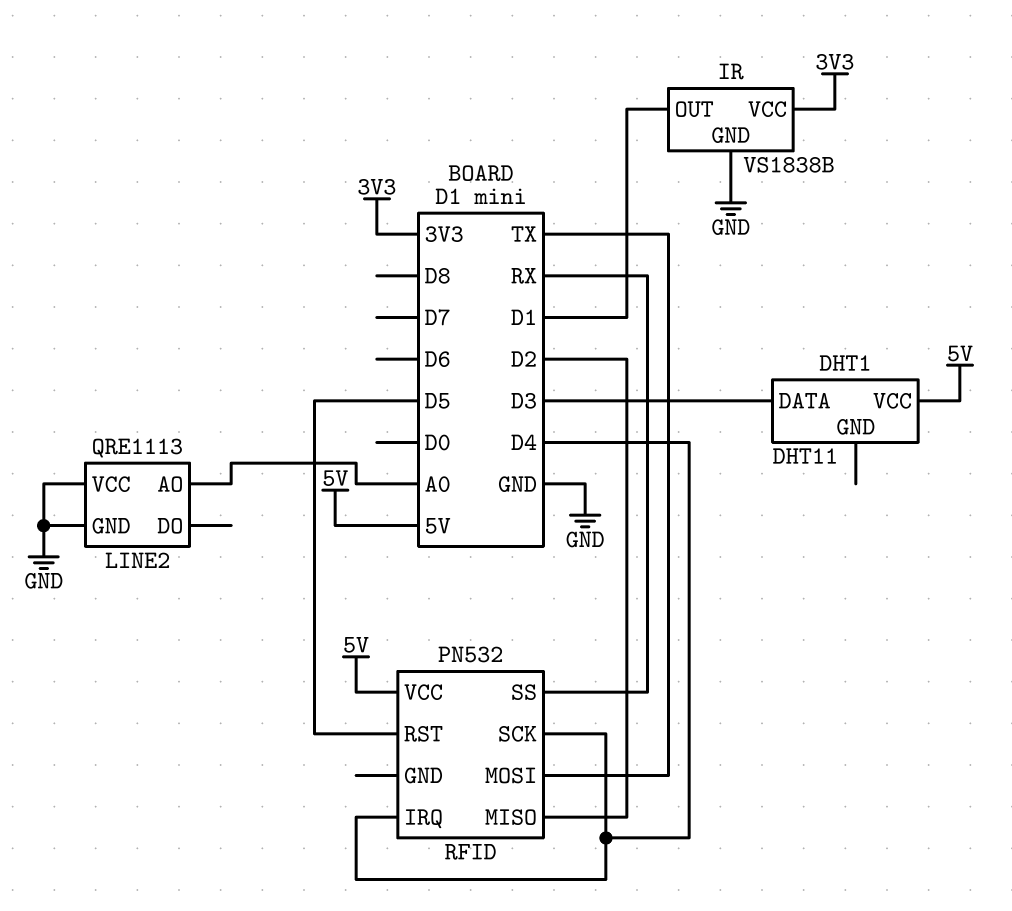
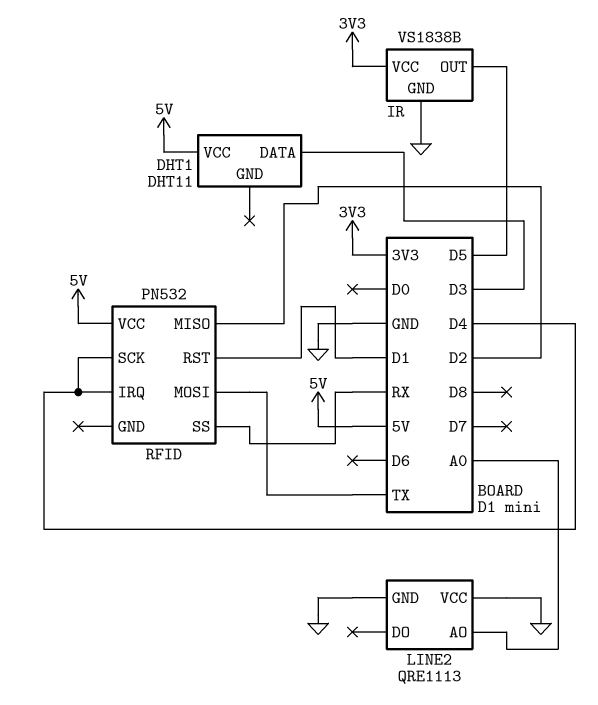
IR pin OUT: D1 -> D5
RFID pin RST: D5 -> D1

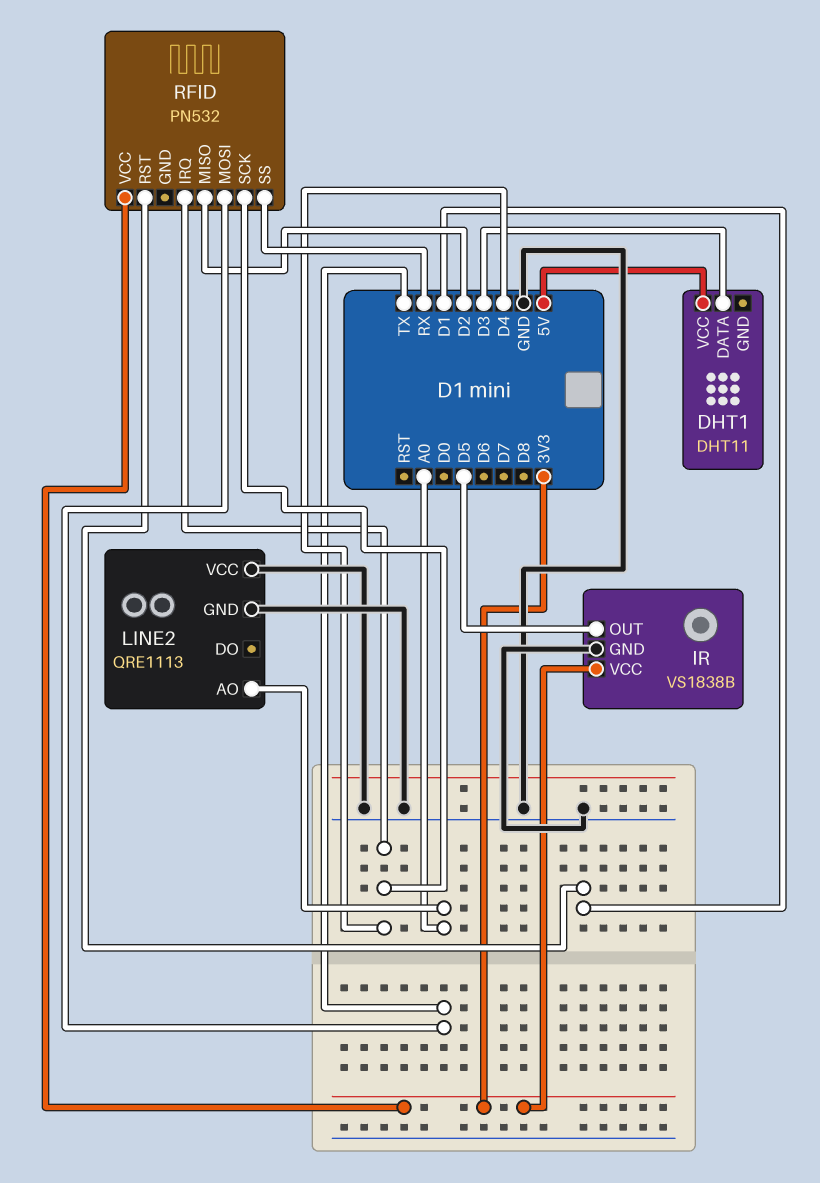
RFID pin VCC: 5V -> 3V3

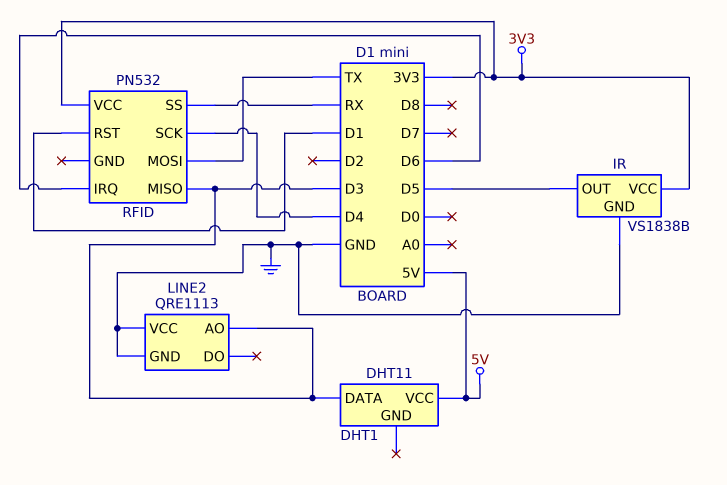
LINE2 pin AO: A0 -> D3
RFID pin IRQ: D4 -> D6
RFID pin MISO: D2 -> D3

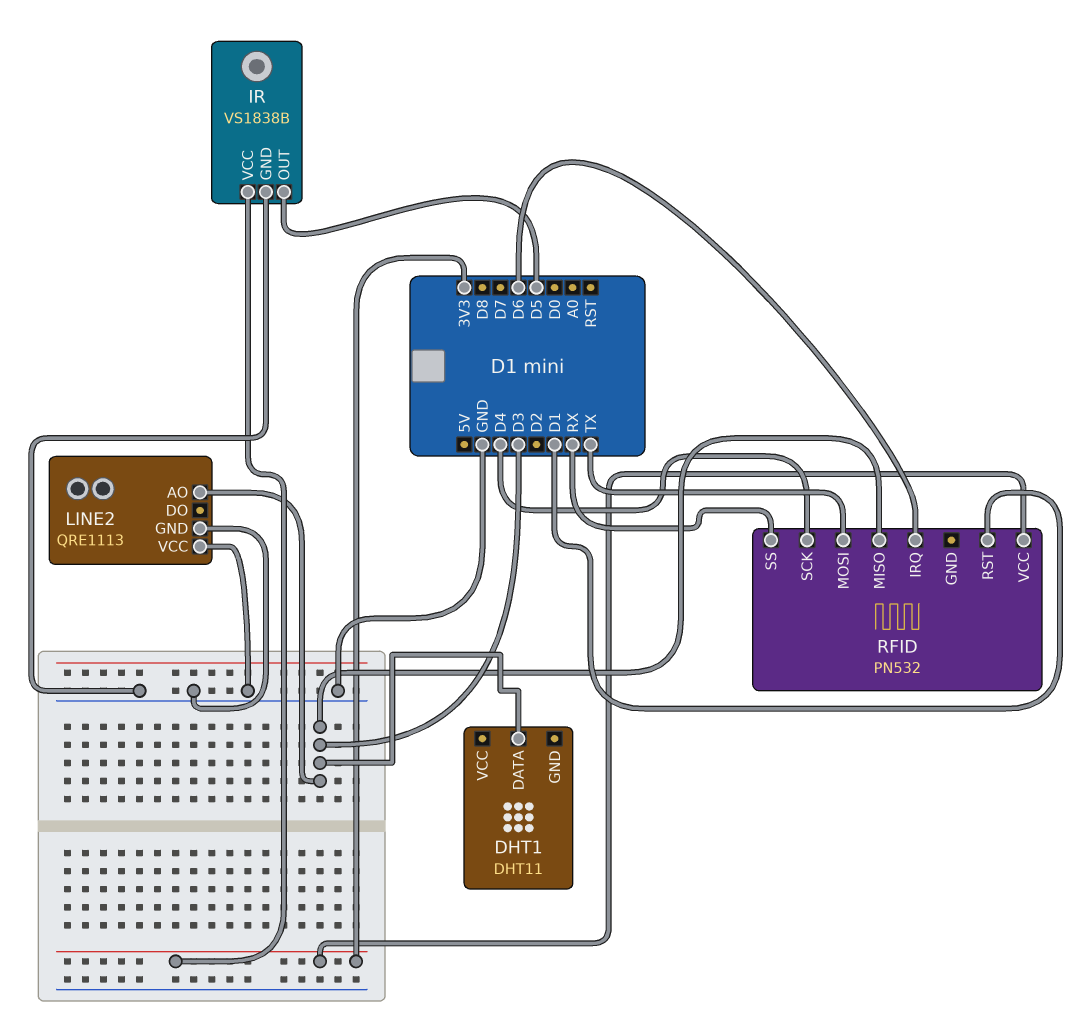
DHT1 pin VCC: 5V -> none

